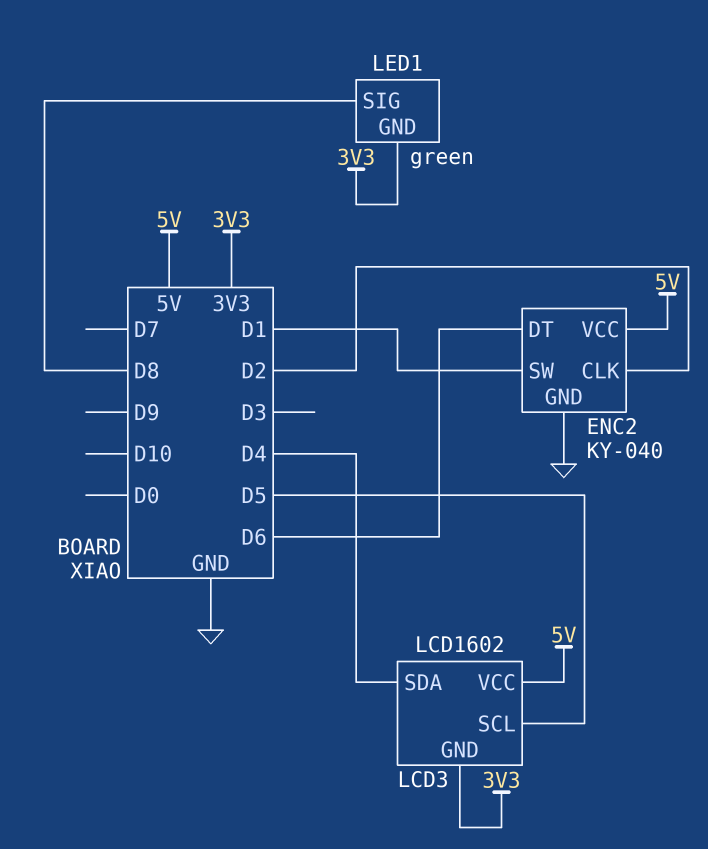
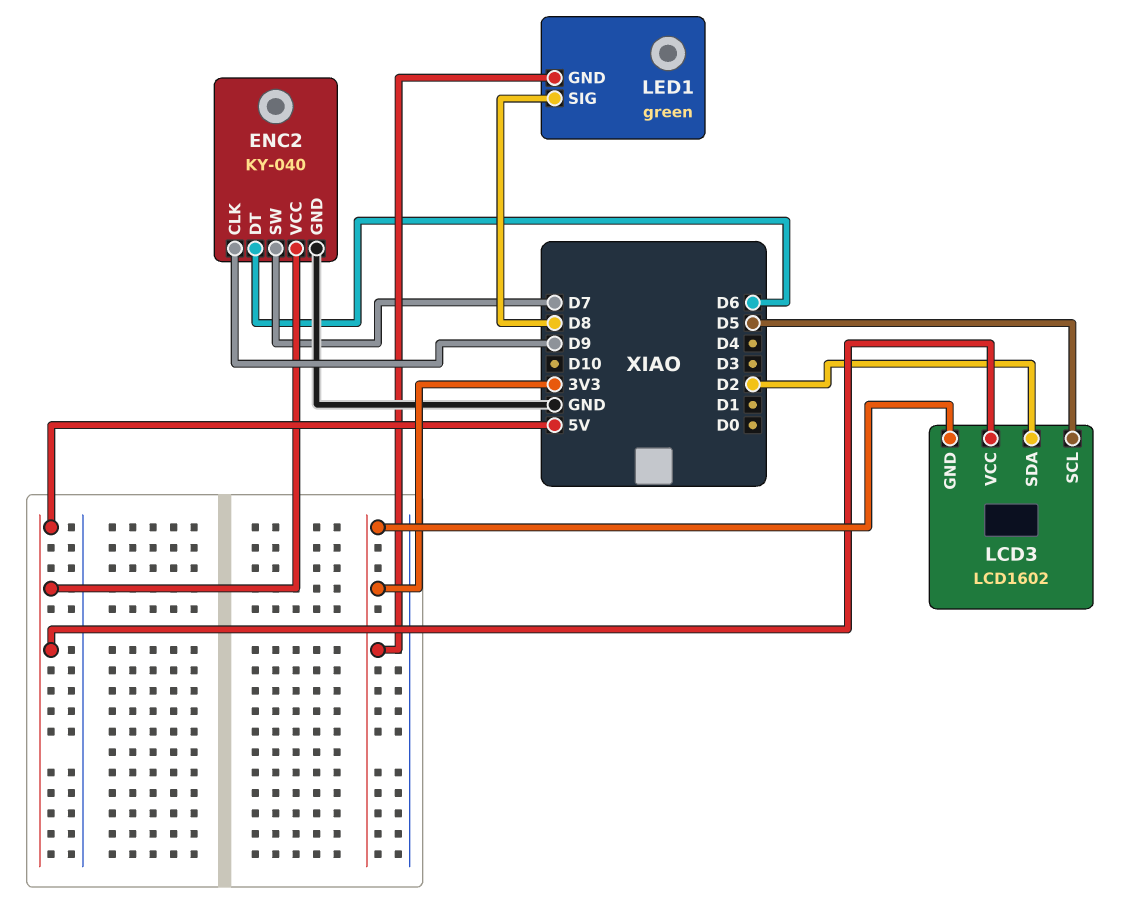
ENC2 pin CLK: D2 -> D9
ENC2 pin SW: D1 -> D7
LCD3 pin SDA: D4 -> D2

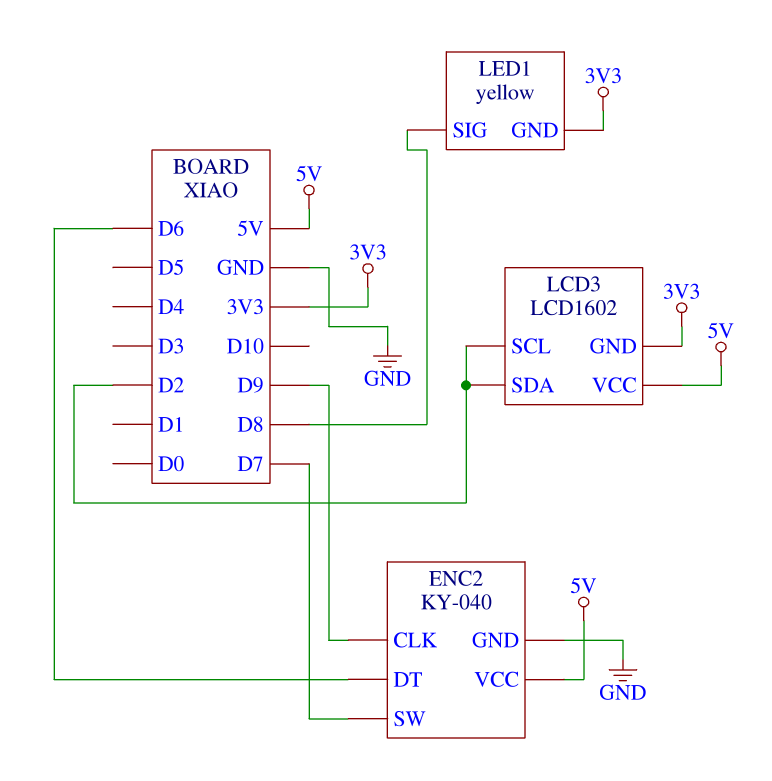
LCD3 pin SCL: D5 -> D2
LED1: green -> yellow

